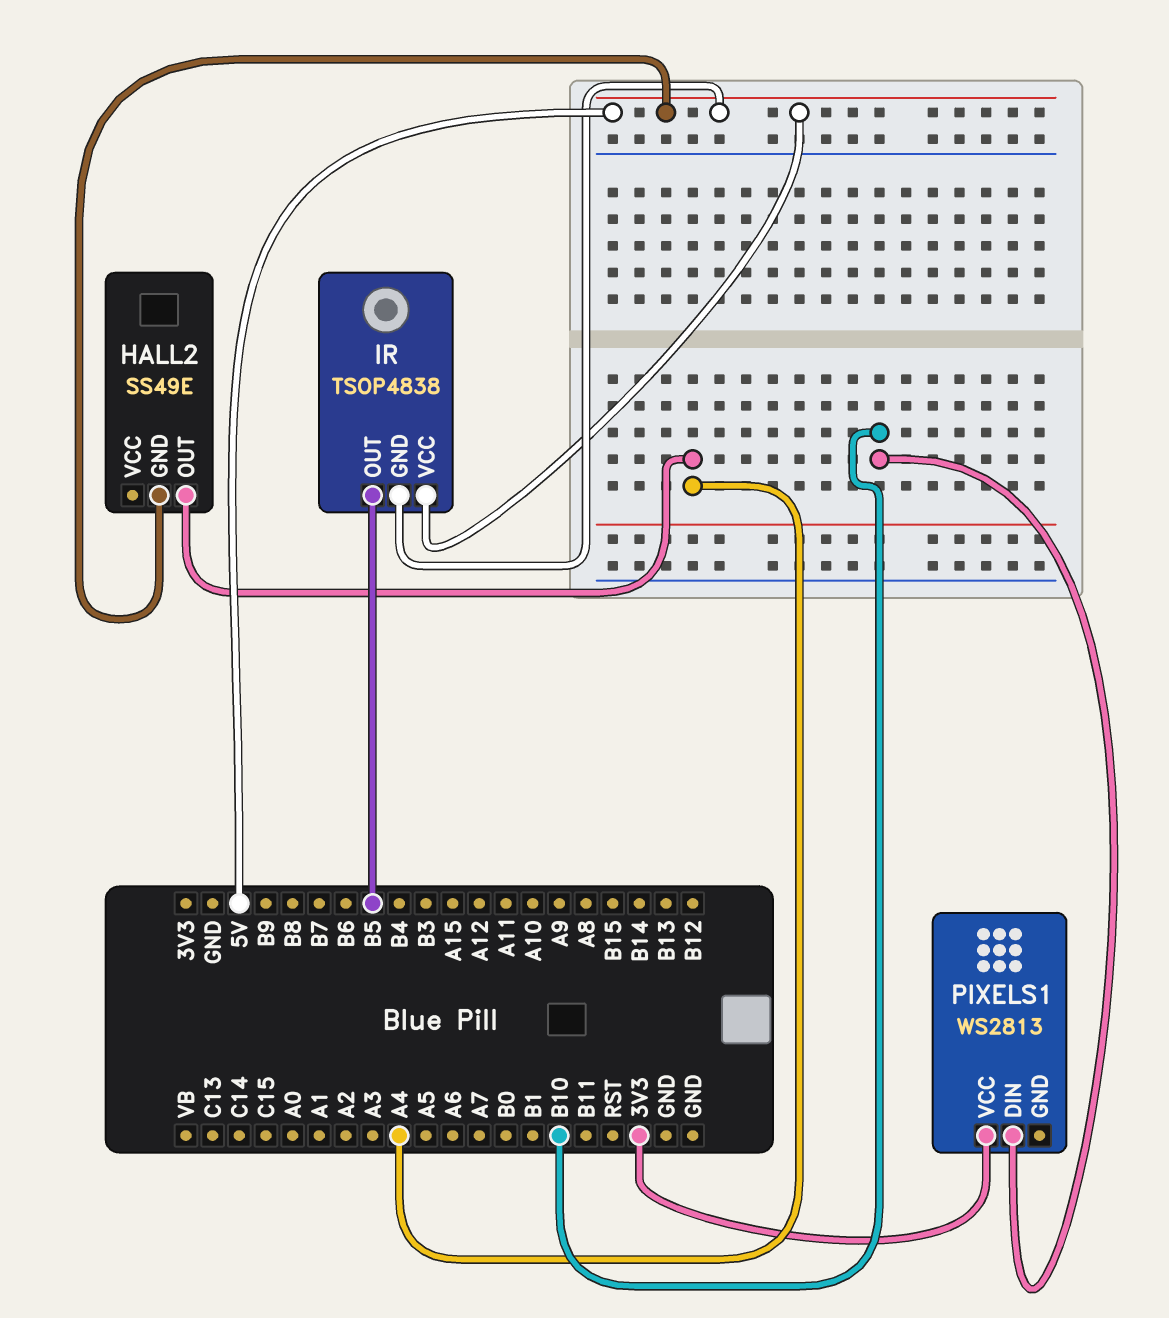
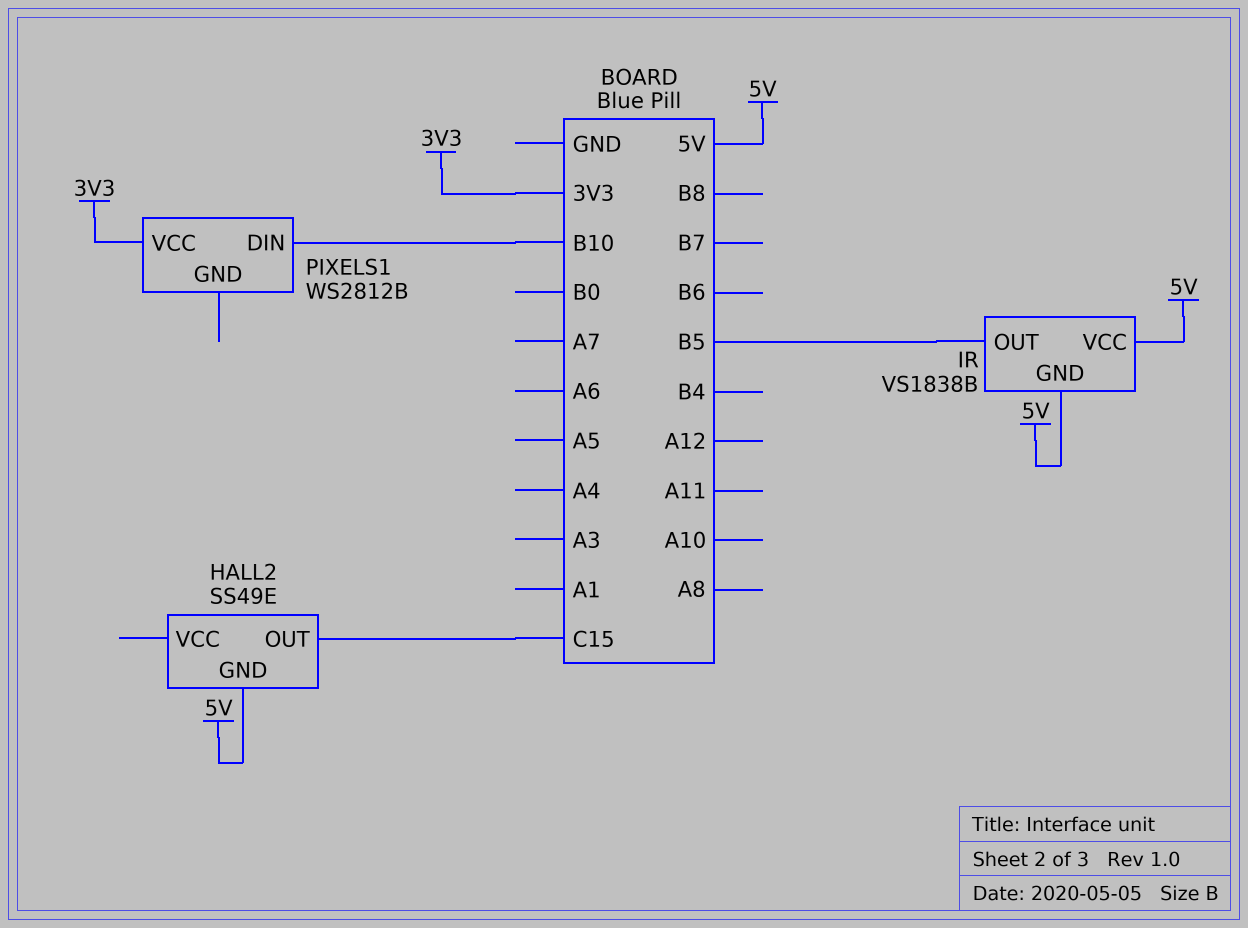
HALL2 pin OUT: A4 -> C15
IR: TSOP4838 -> VS1838B
PIXELS1: WS2813 -> WS2812B

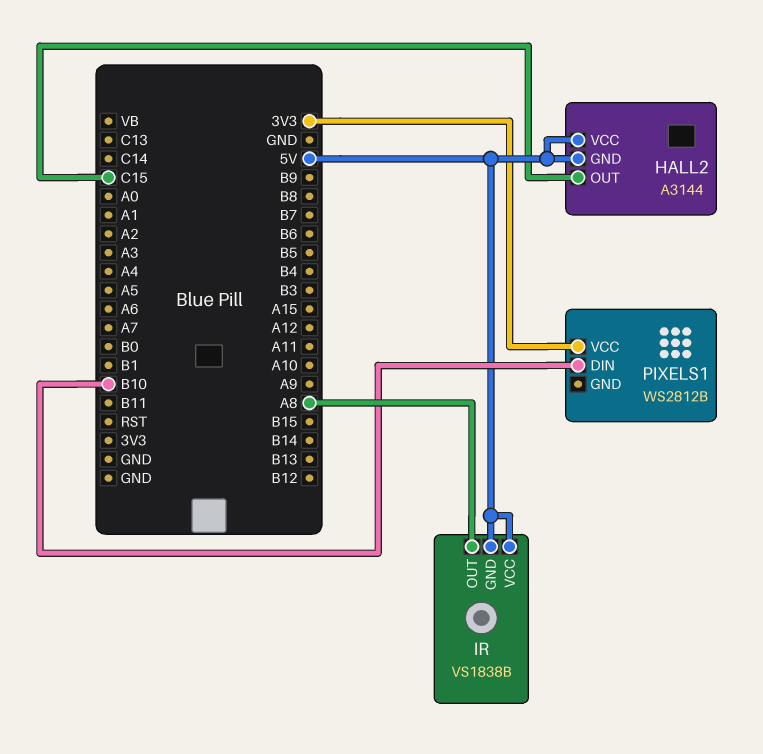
HALL2: SS49E -> A3144
HALL2 pin VCC: none -> 5V
IR pin OUT: B5 -> A8

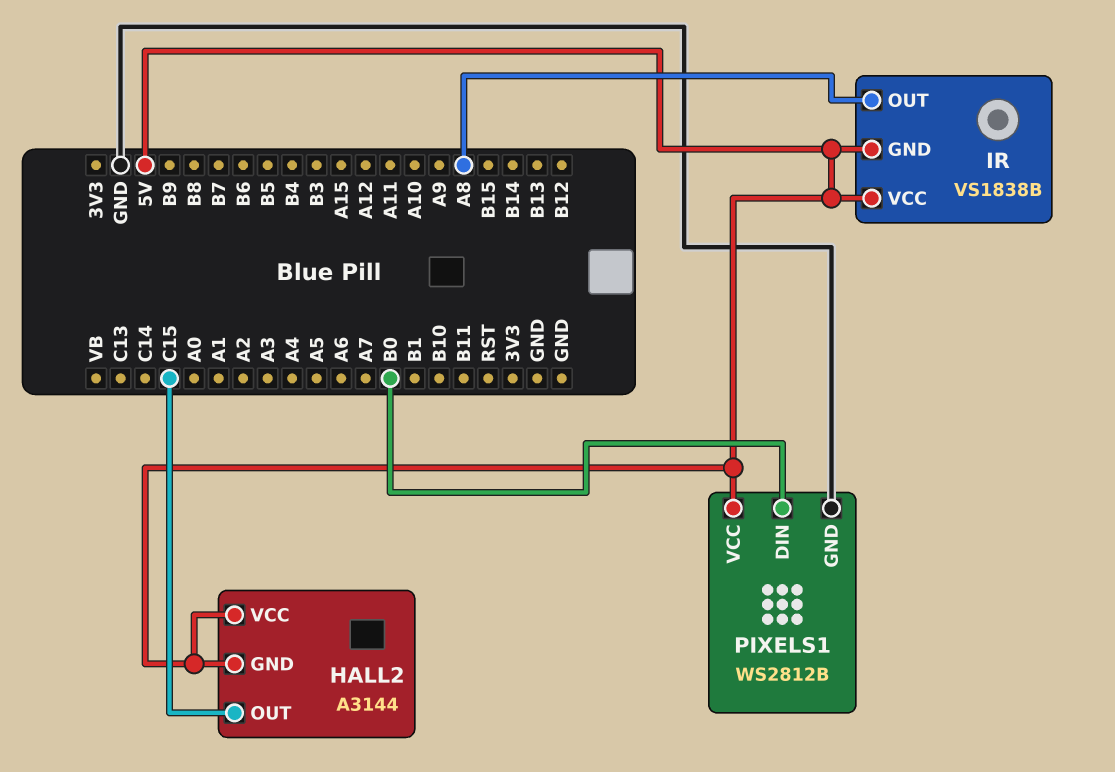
PIXELS1 pin DIN: B10 -> B0
PIXELS1 pin GND: none -> GND
PIXELS1 pin VCC: 3V3 -> 5V

